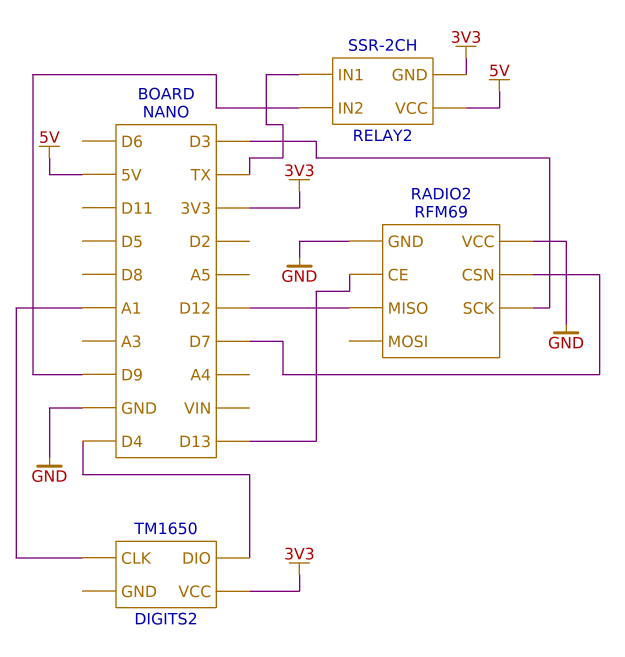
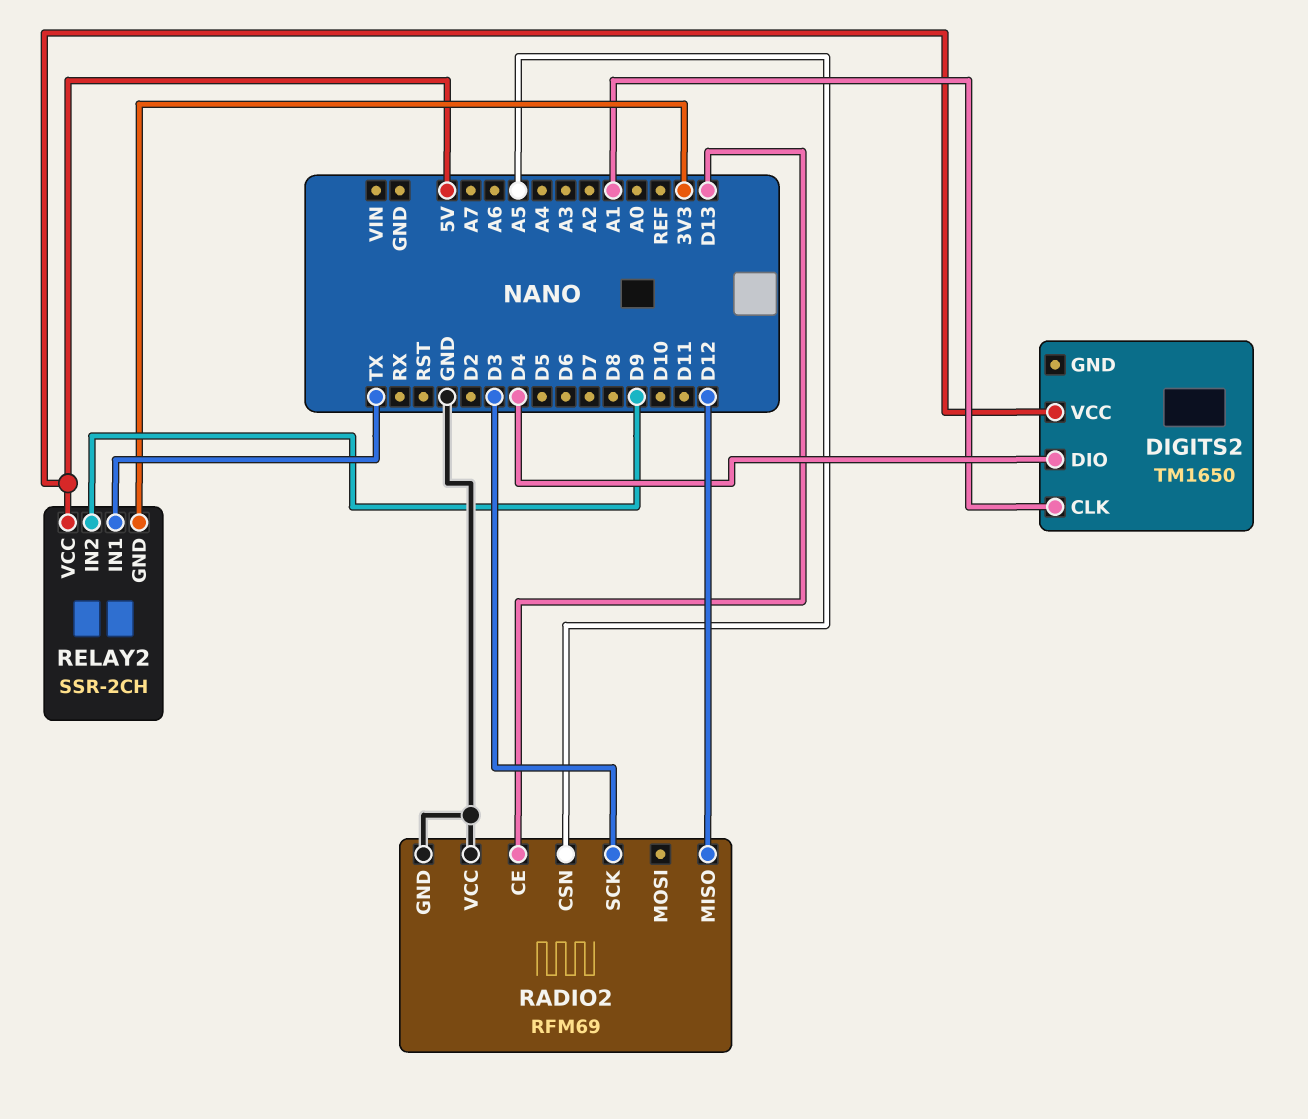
DIGITS2 pin VCC: 3V3 -> 5V
RADIO2 pin CSN: D7 -> A5

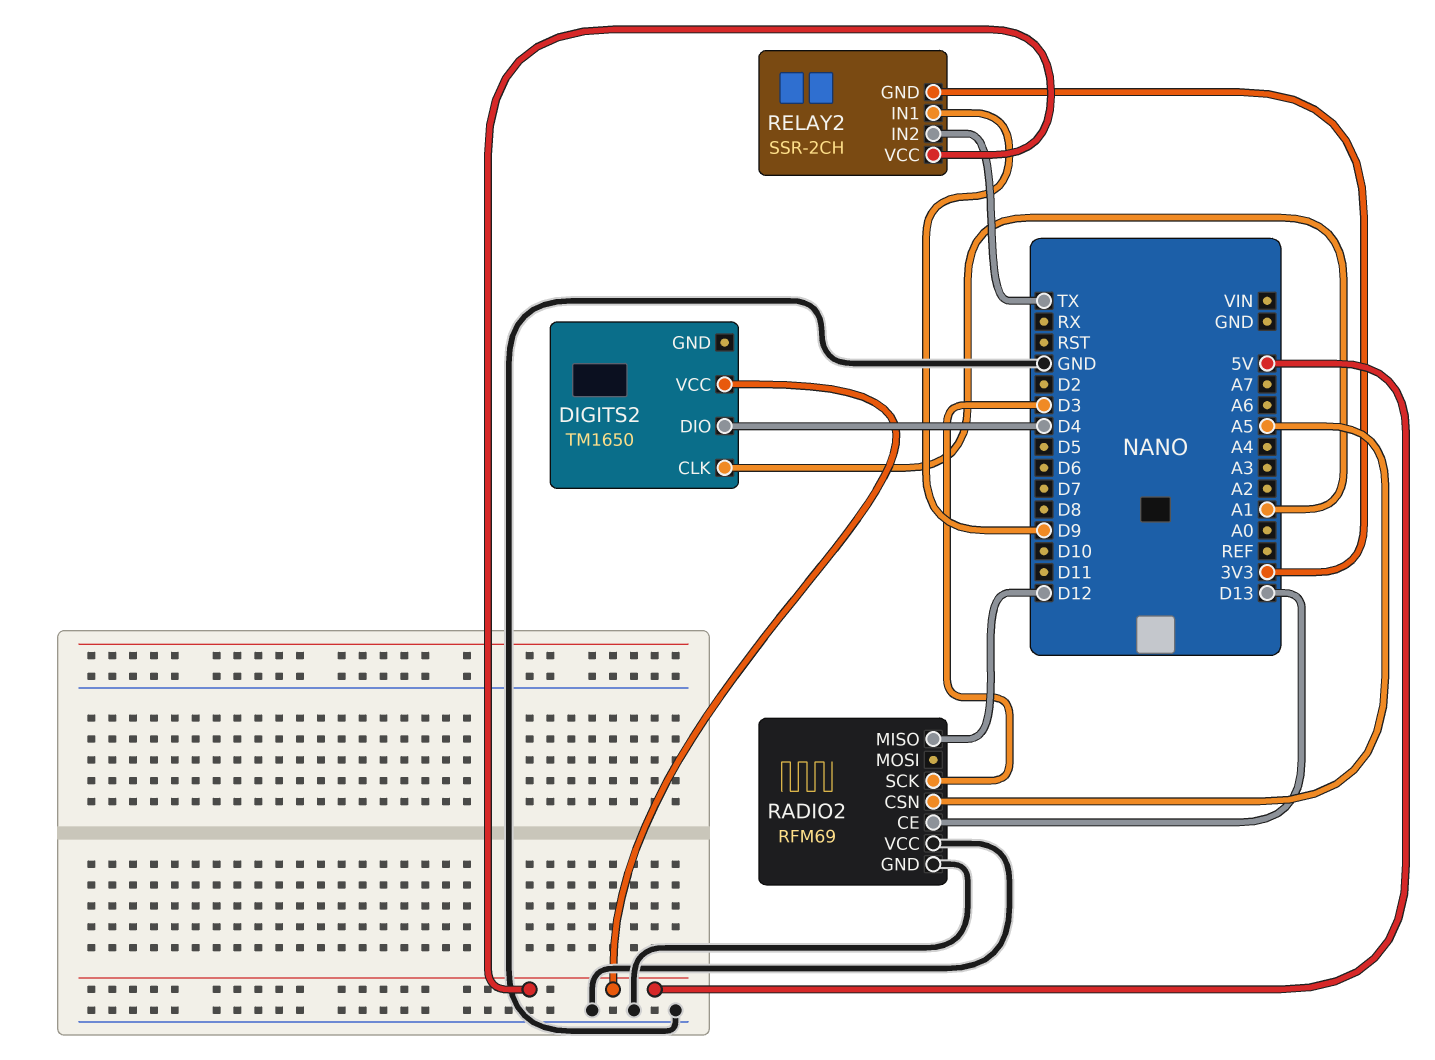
RELAY2 pin IN1: TX -> D9
RELAY2 pin IN2: D9 -> TX

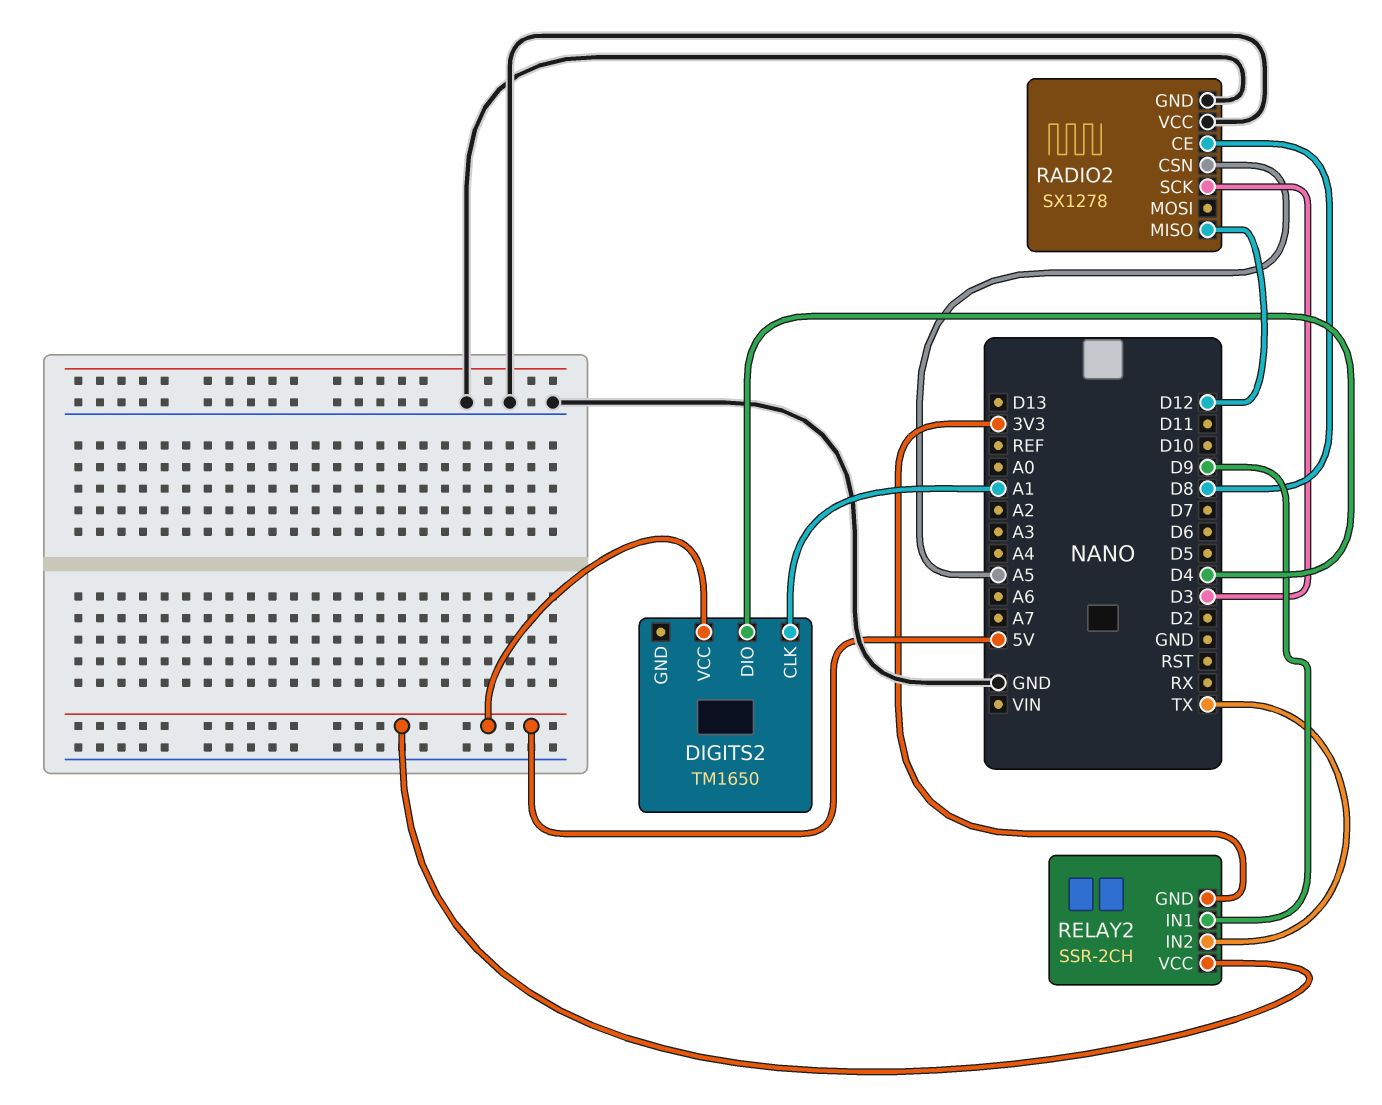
RADIO2: RFM69 -> SX1278
RADIO2 pin CE: D13 -> D8

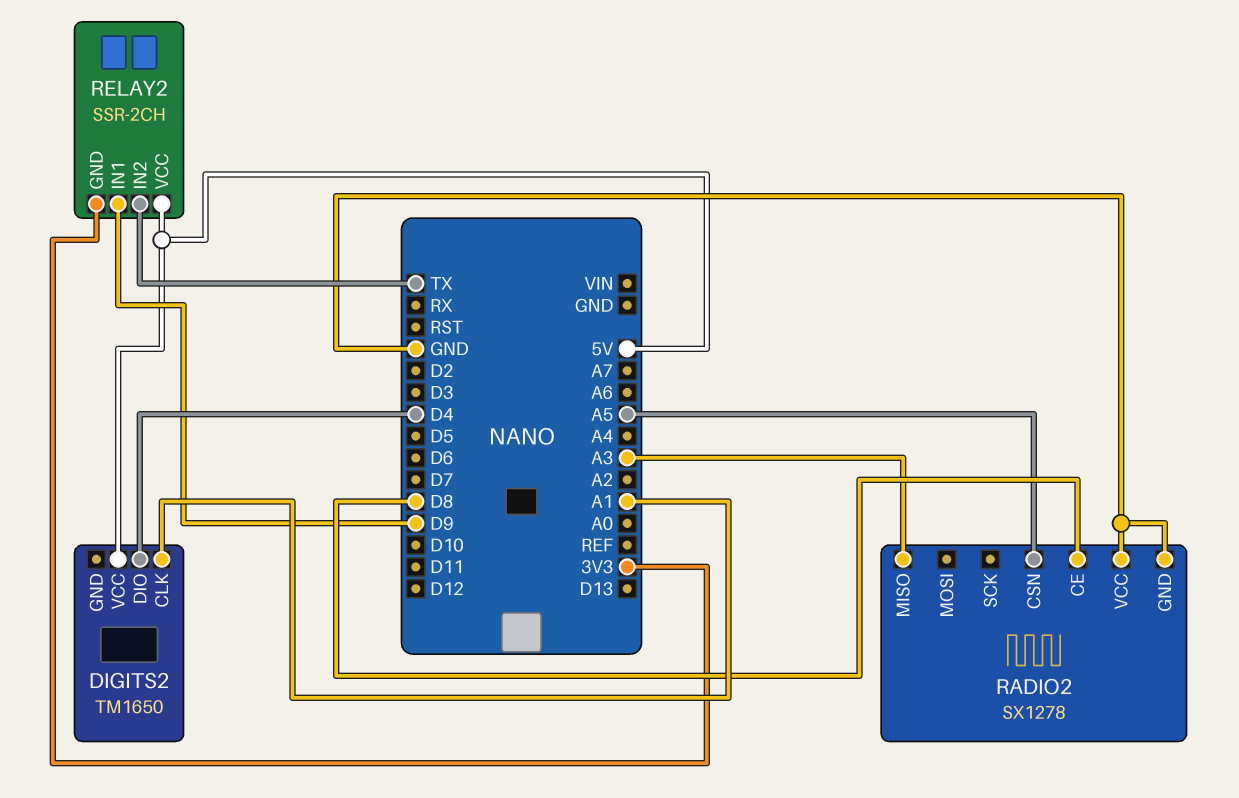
RADIO2 pin MISO: D12 -> A3
RADIO2 pin SCK: D3 -> none

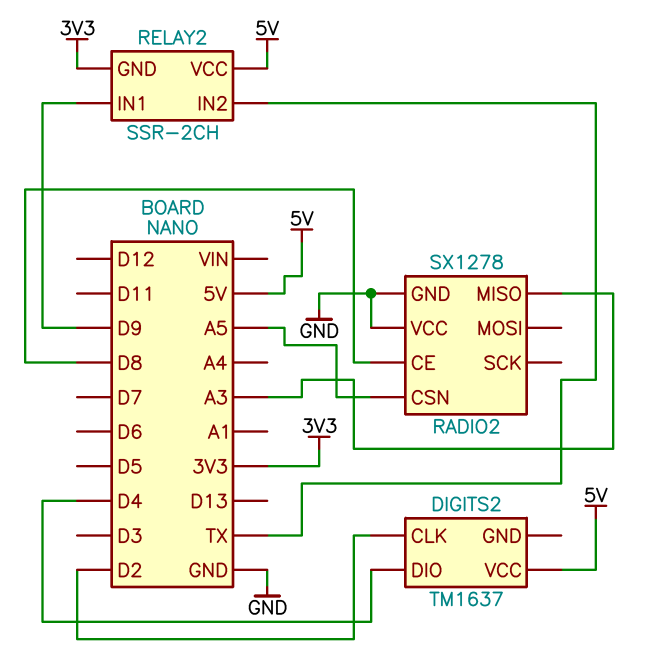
DIGITS2: TM1650 -> TM1637
DIGITS2 pin CLK: A1 -> D2

